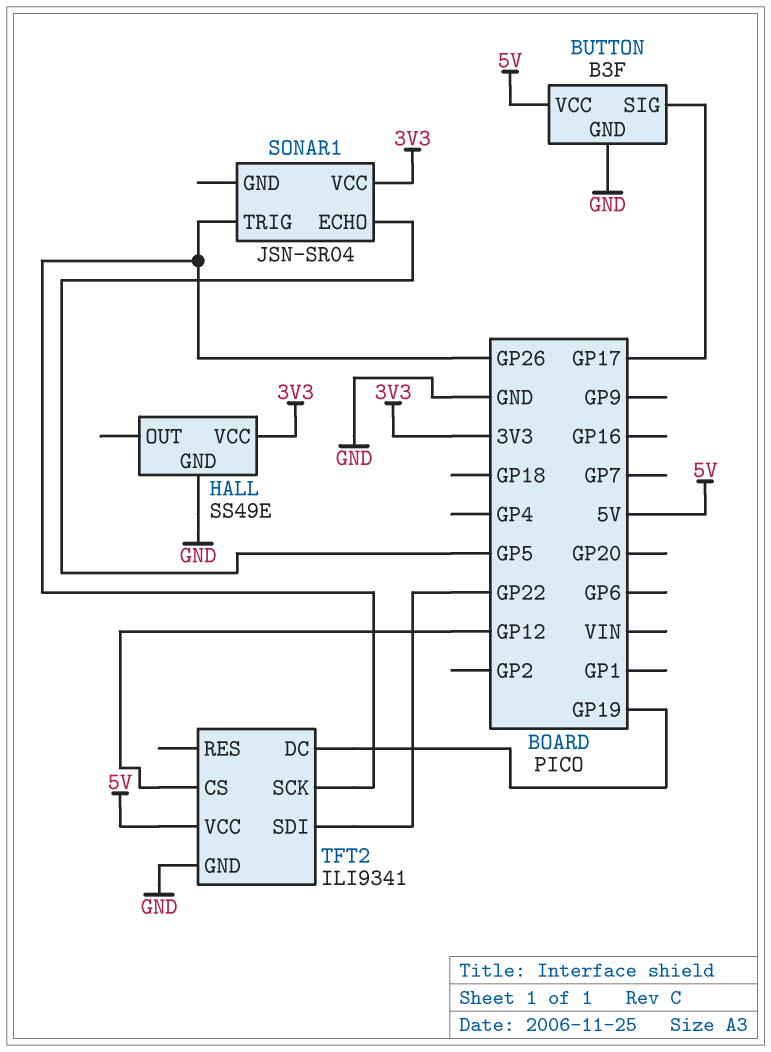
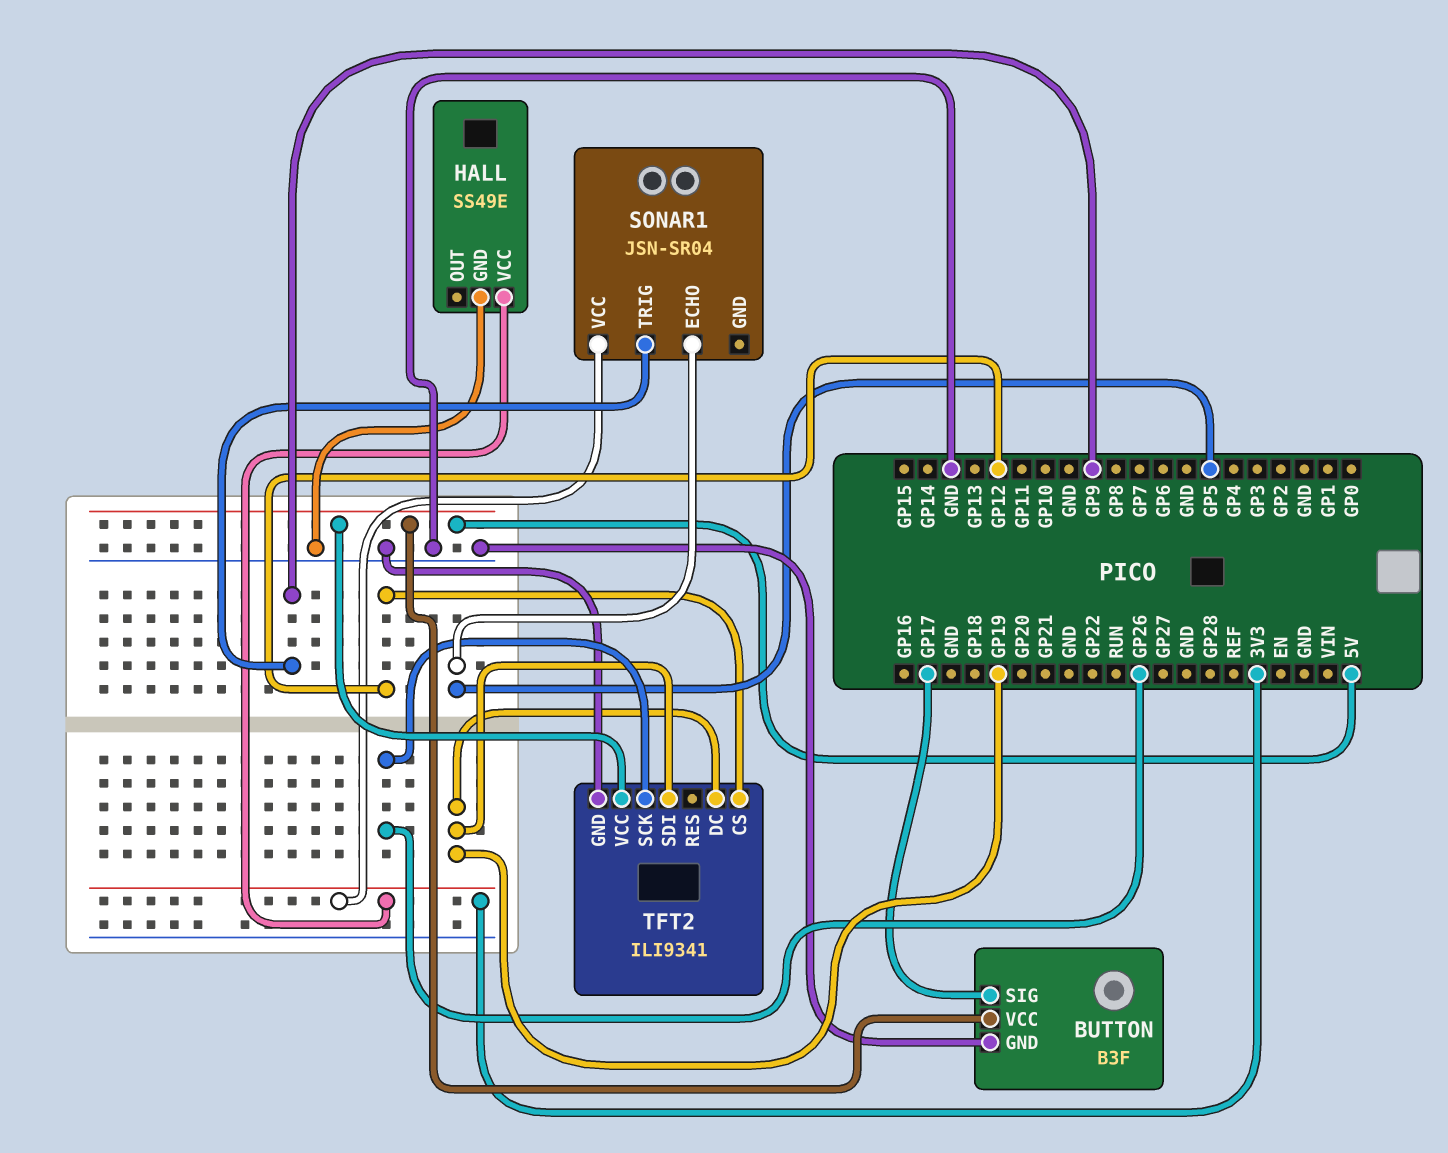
SONAR1 pin TRIG: GP26 -> GP9
TFT2 pin SDI: GP22 -> GP19

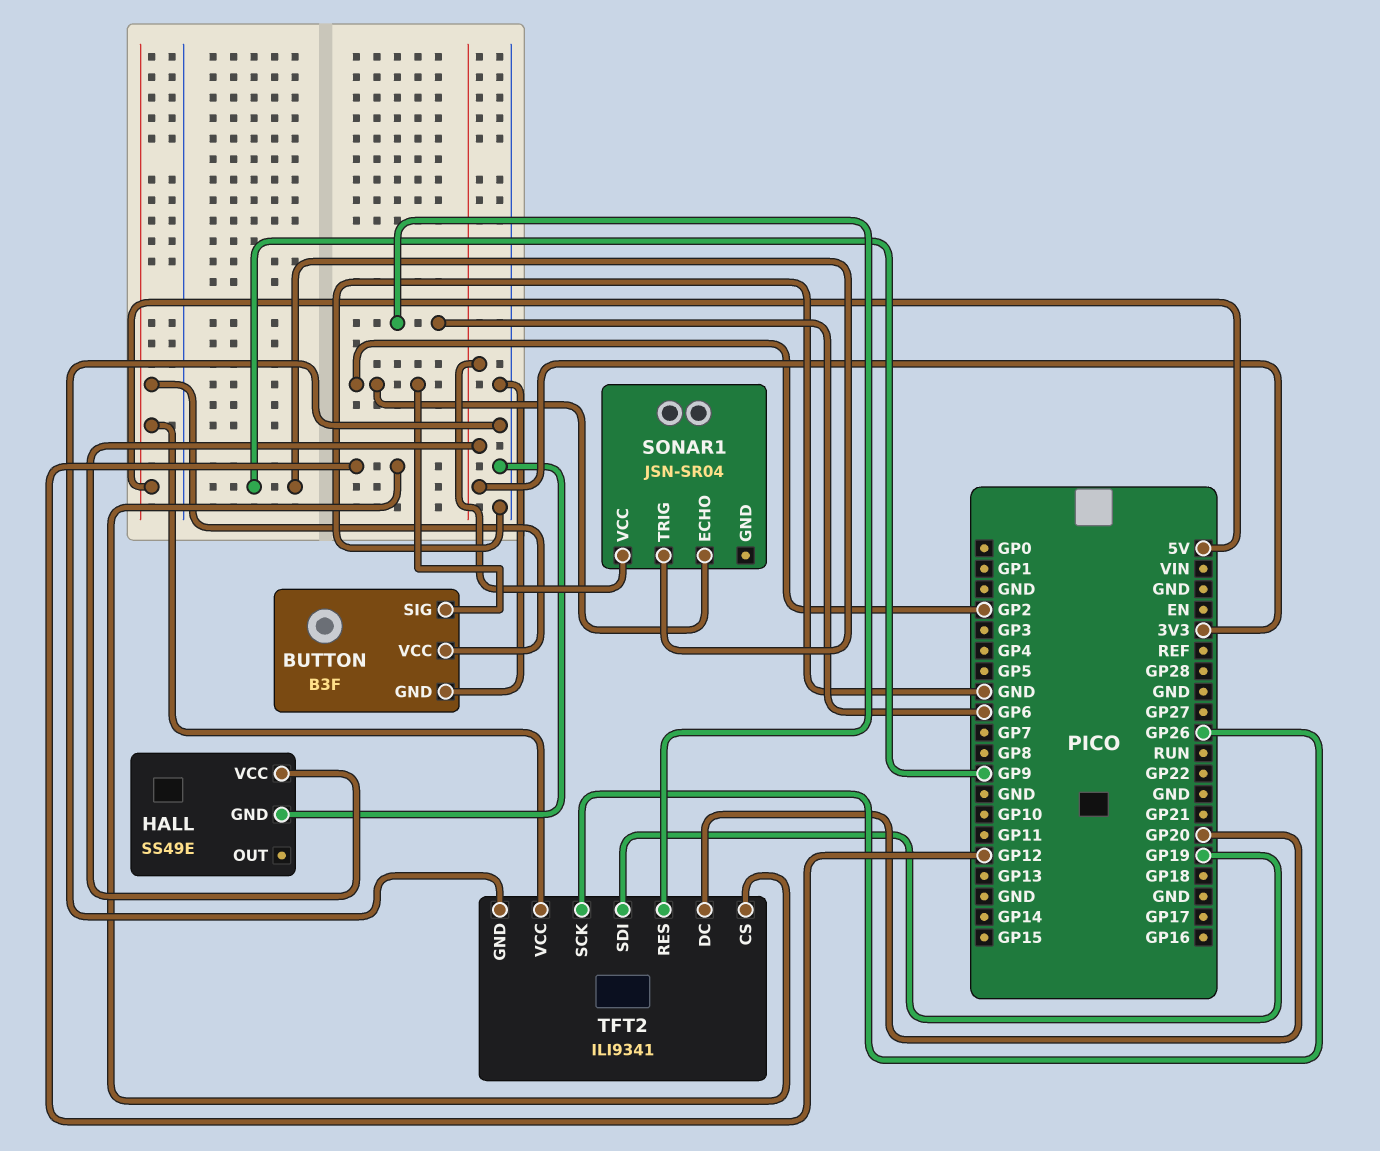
BUTTON pin SIG: GP17 -> GP2
SONAR1 pin ECHO: GP5 -> GP2
TFT2 pin DC: GP19 -> GP20
TFT2 pin RES: none -> GP6

